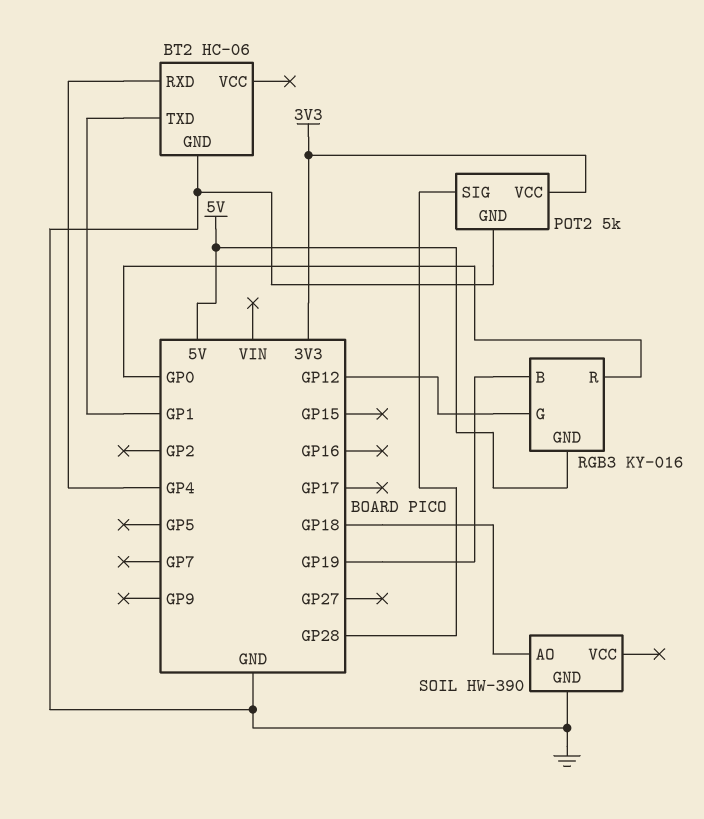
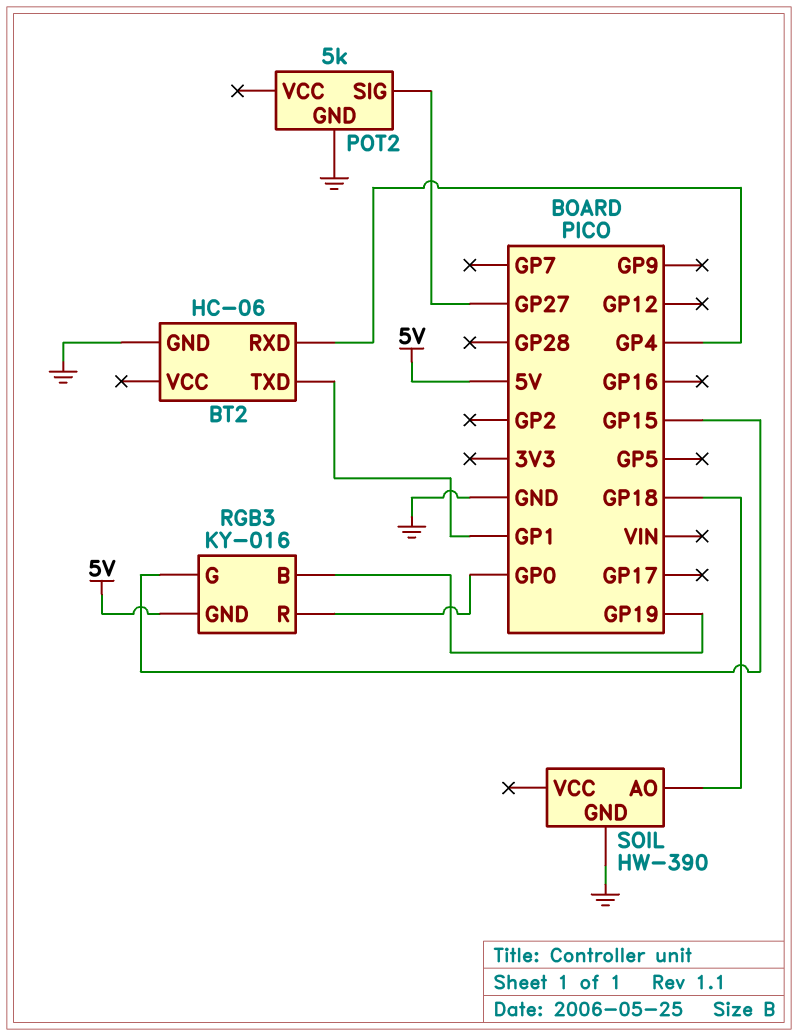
POT2 pin SIG: GP28 -> GP27
POT2 pin VCC: 3V3 -> none
RGB3 pin G: GP12 -> GP15

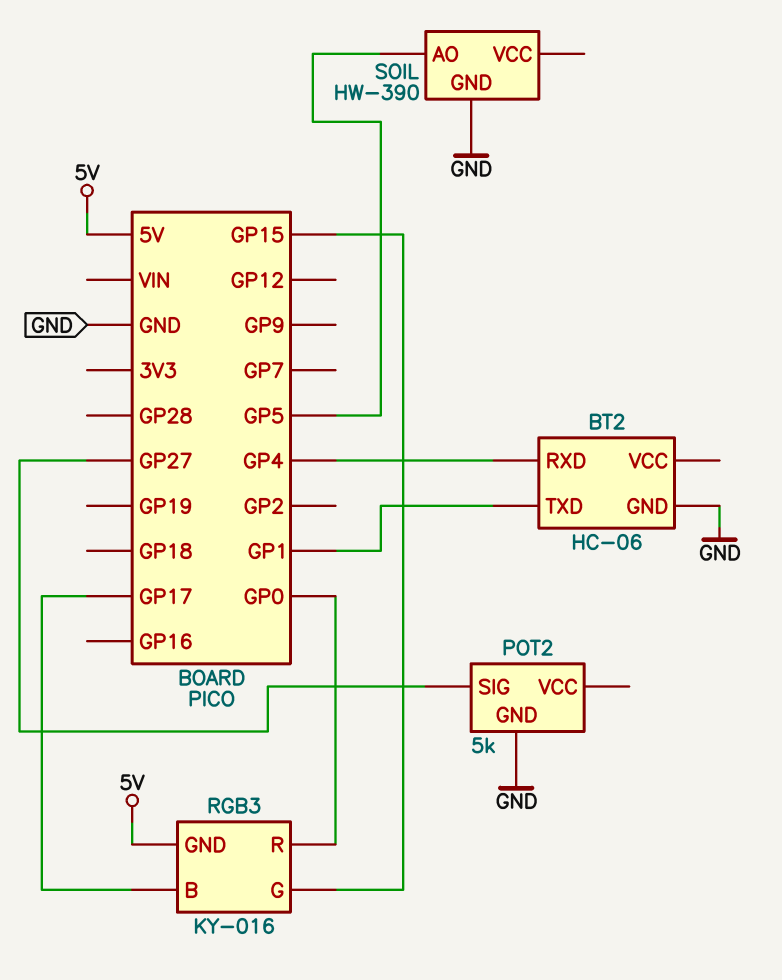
RGB3 pin B: GP19 -> GP17
SOIL pin AO: GP18 -> GP5

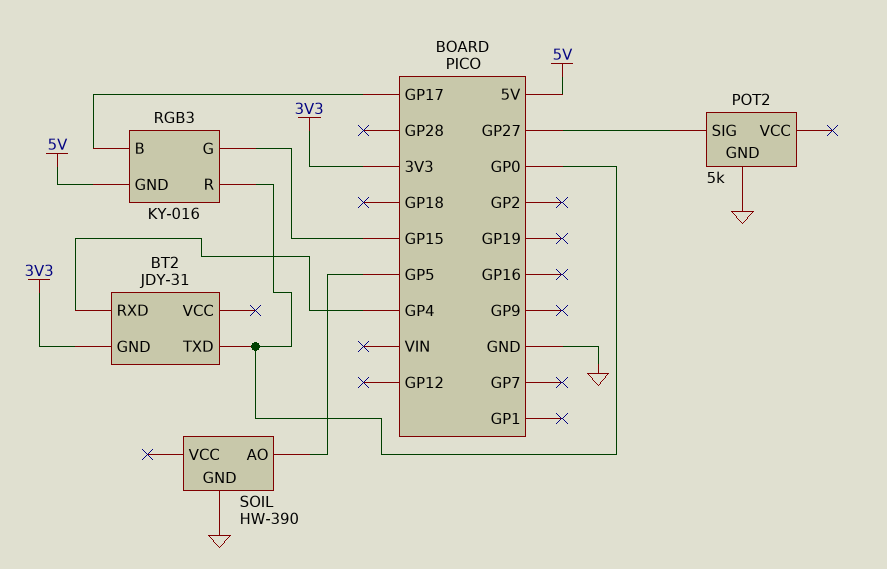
BT2: HC-06 -> JDY-31
BT2 pin GND: GND -> 3V3
BT2 pin TXD: GP1 -> GP0

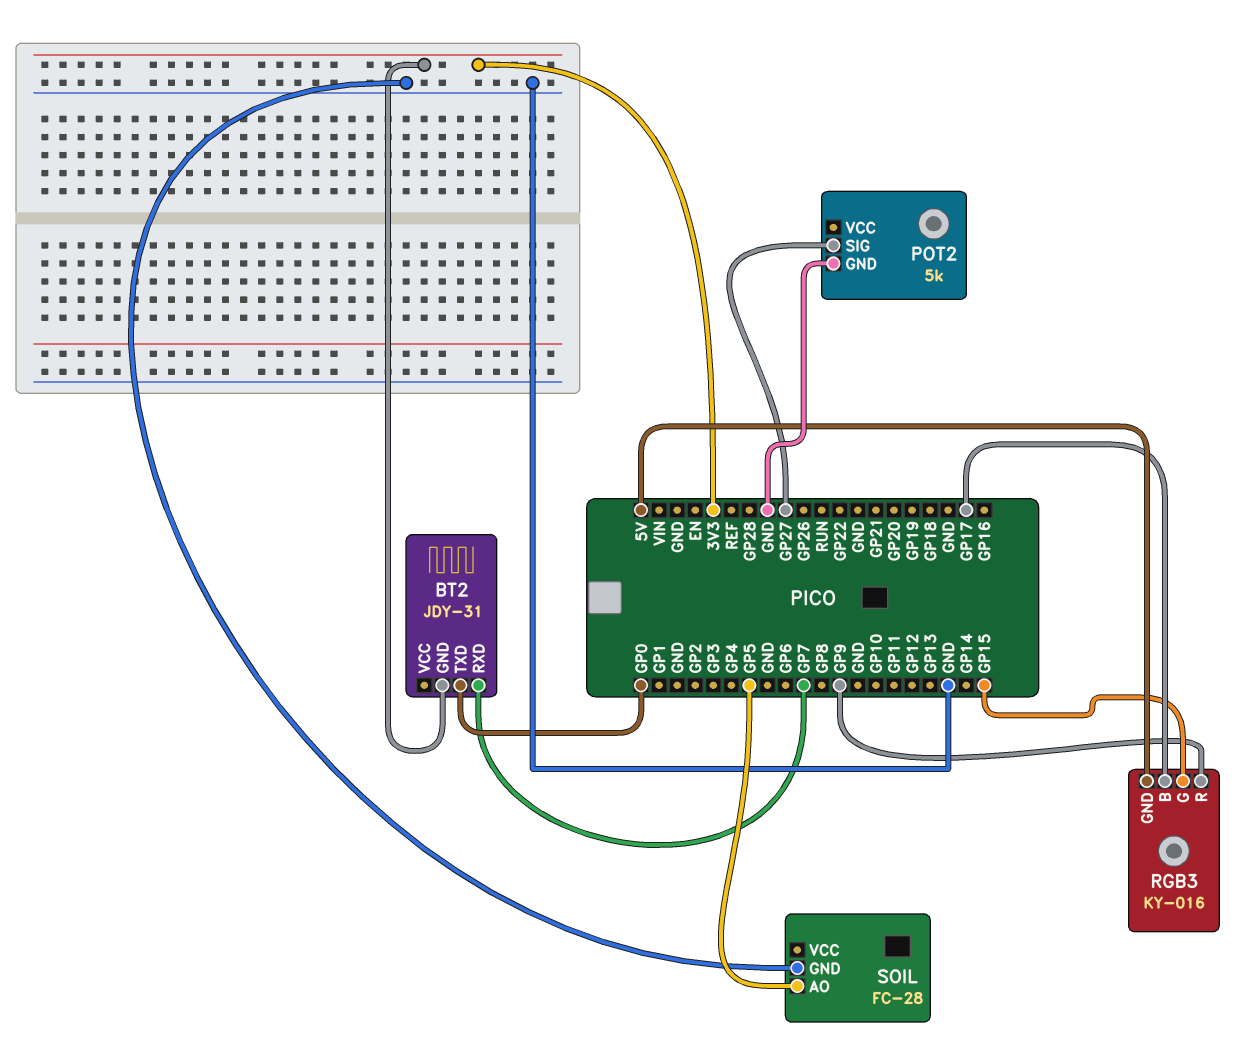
BT2 pin RXD: GP4 -> GP7
RGB3 pin R: GP0 -> GP9
SOIL: HW-390 -> FC-28

